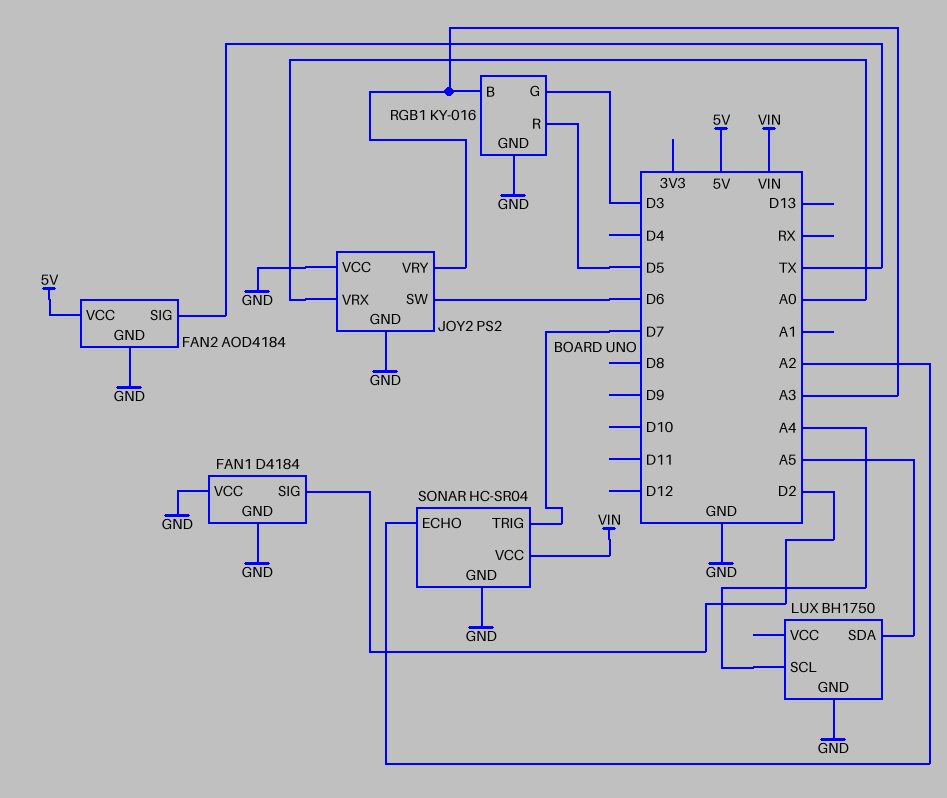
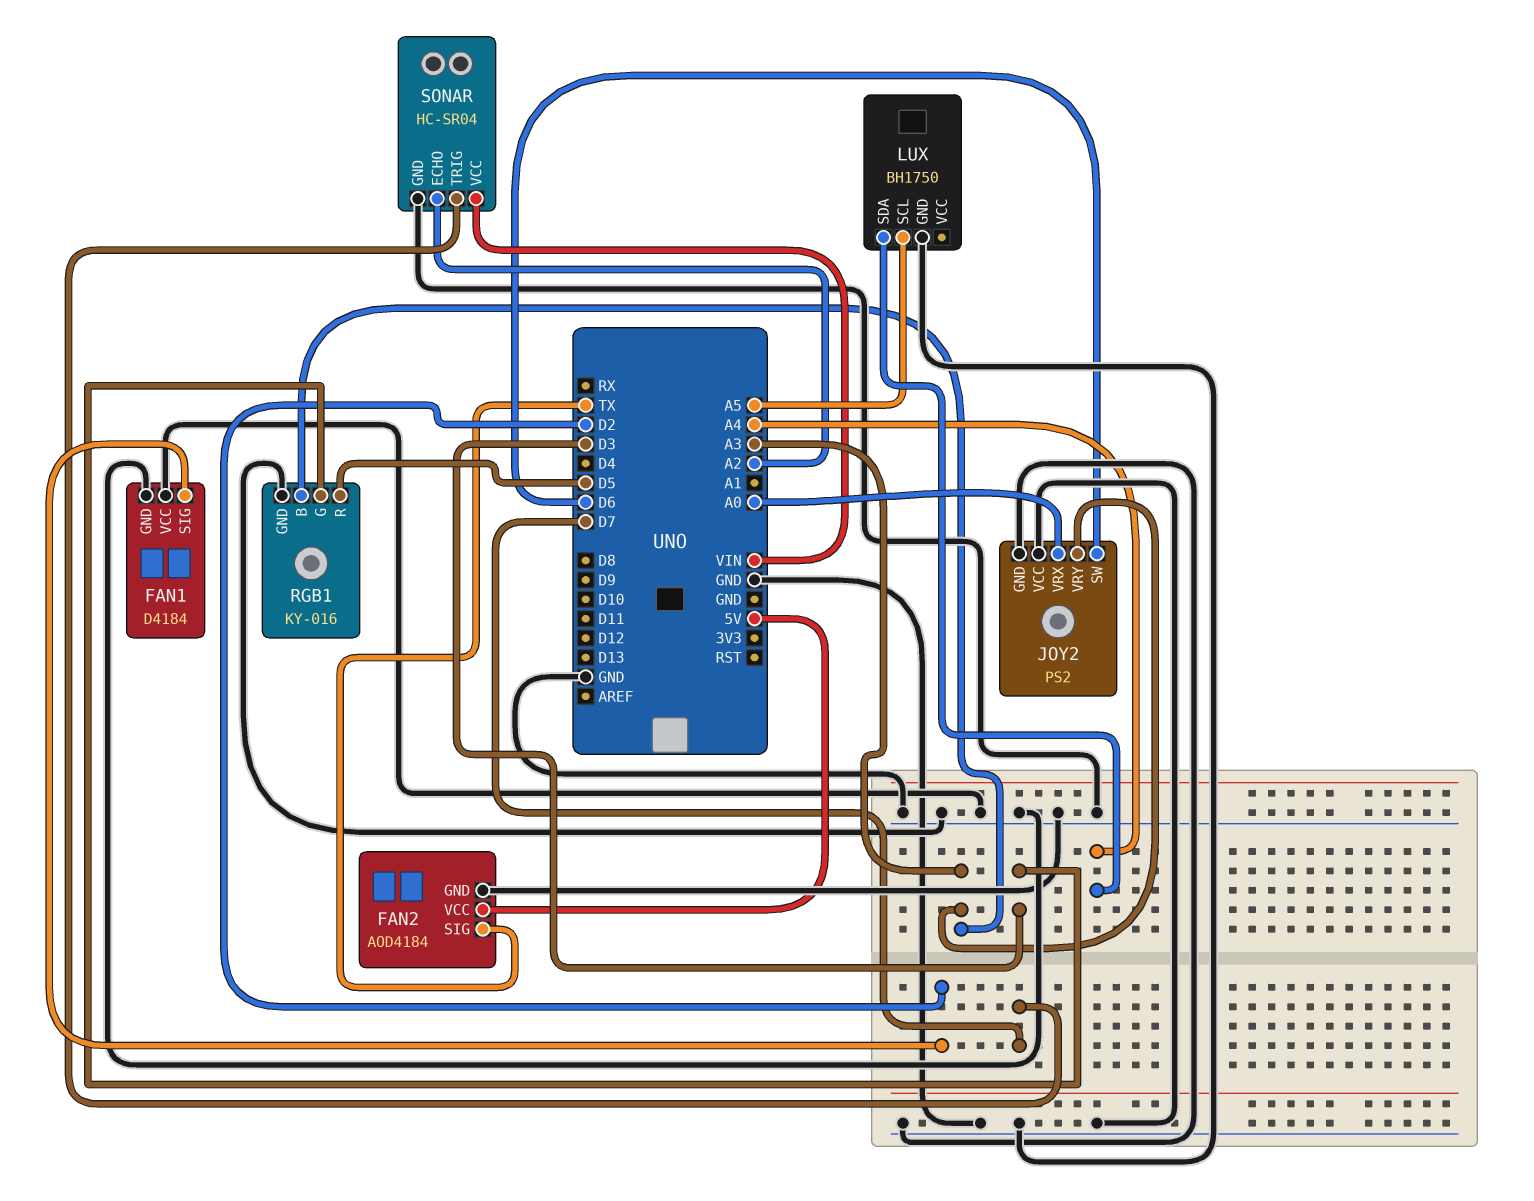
LUX pin SCL: A4 -> A5
LUX pin SDA: A5 -> A4

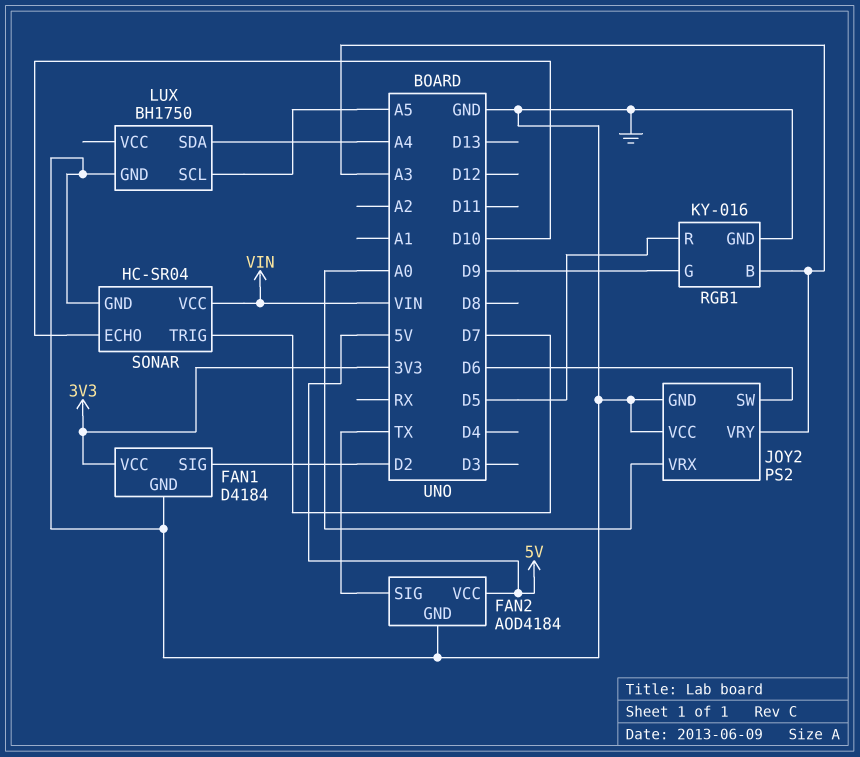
FAN1 pin VCC: GND -> 3V3
RGB1 pin G: D3 -> D9
SONAR pin ECHO: A2 -> D10

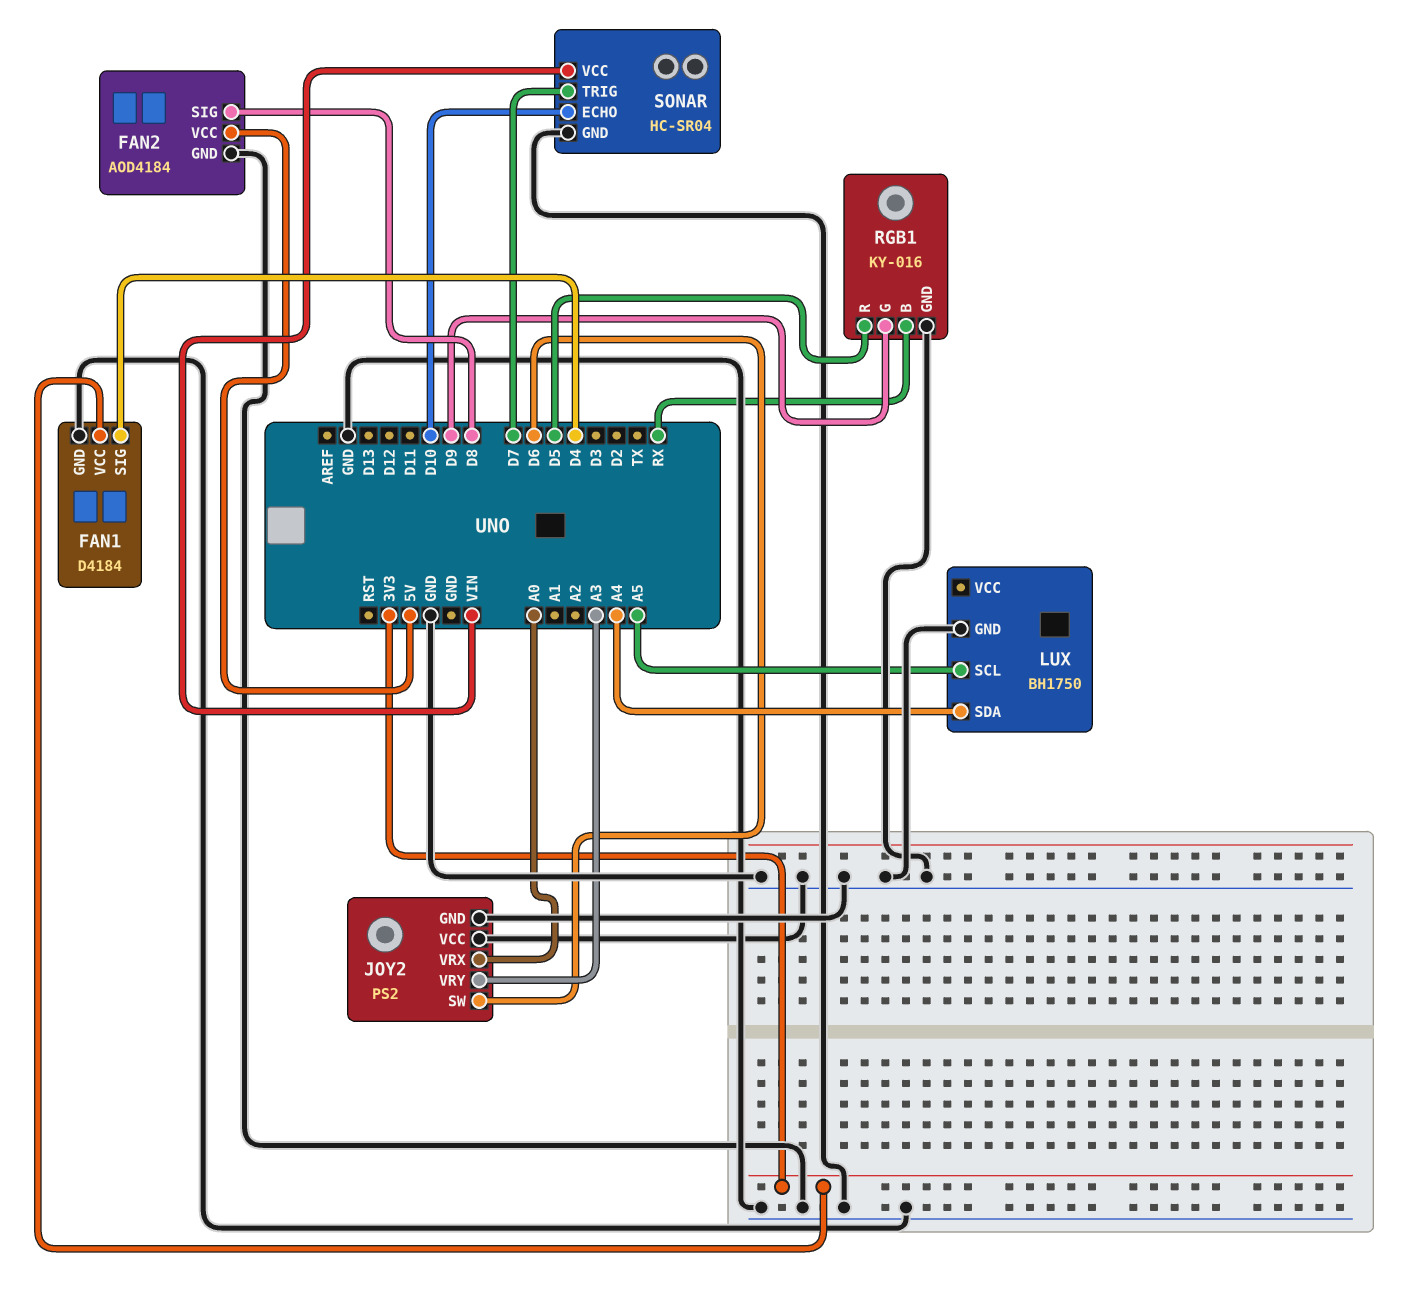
FAN1 pin SIG: D2 -> D4
FAN2 pin SIG: TX -> D8
RGB1 pin B: A3 -> RX

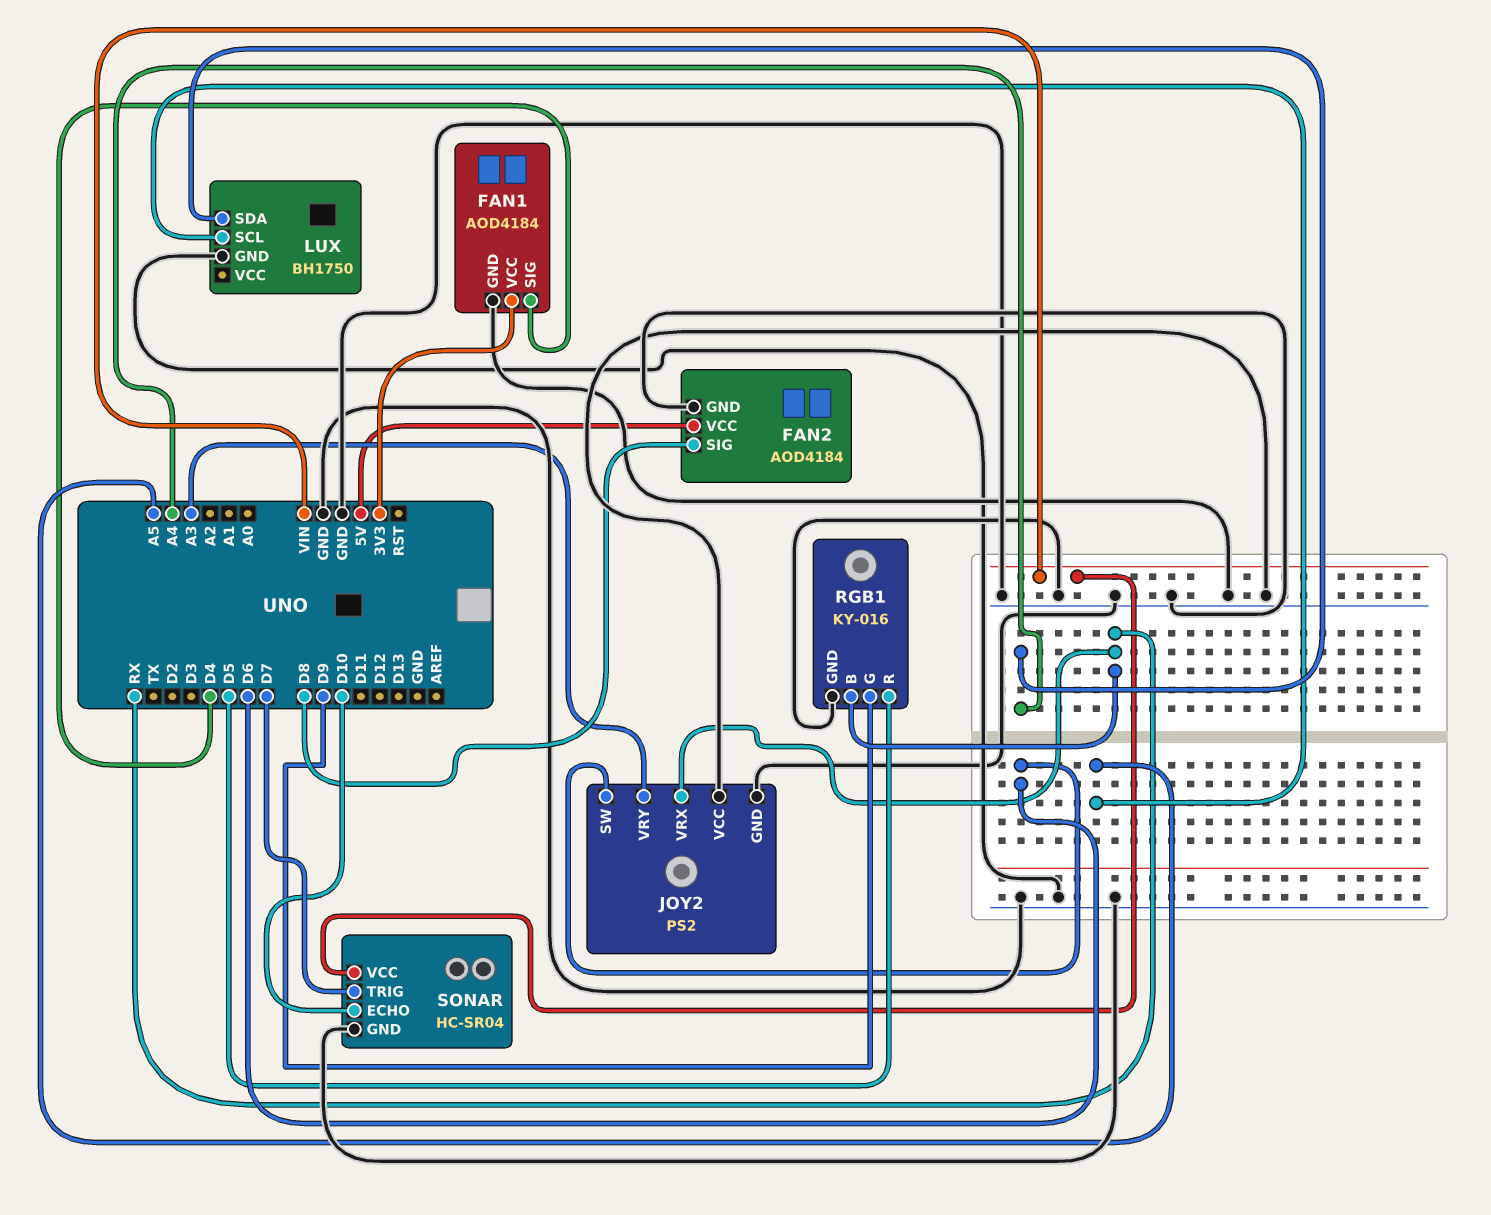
FAN1: D4184 -> AOD4184
JOY2 pin VRX: A0 -> RX

